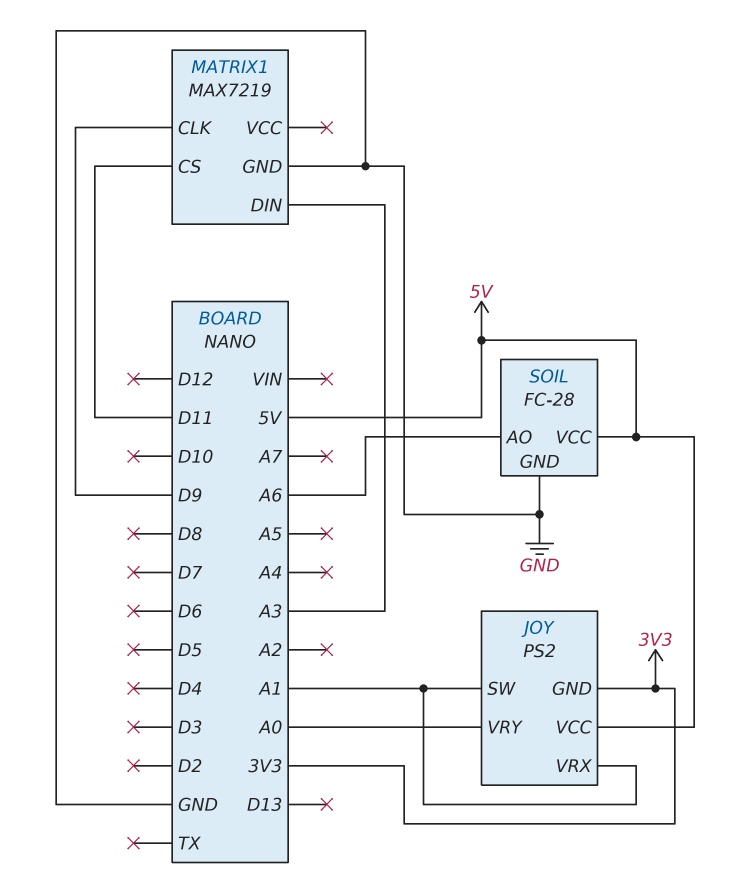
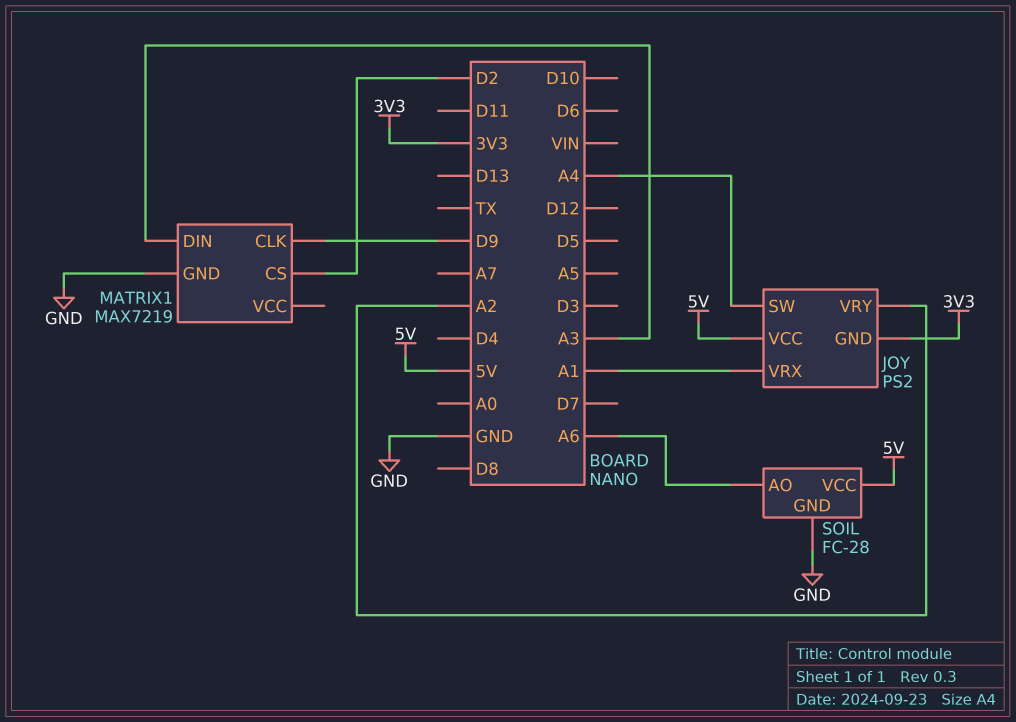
JOY pin SW: A1 -> A4
JOY pin VRY: A0 -> A2
MATRIX1 pin CS: D11 -> D2

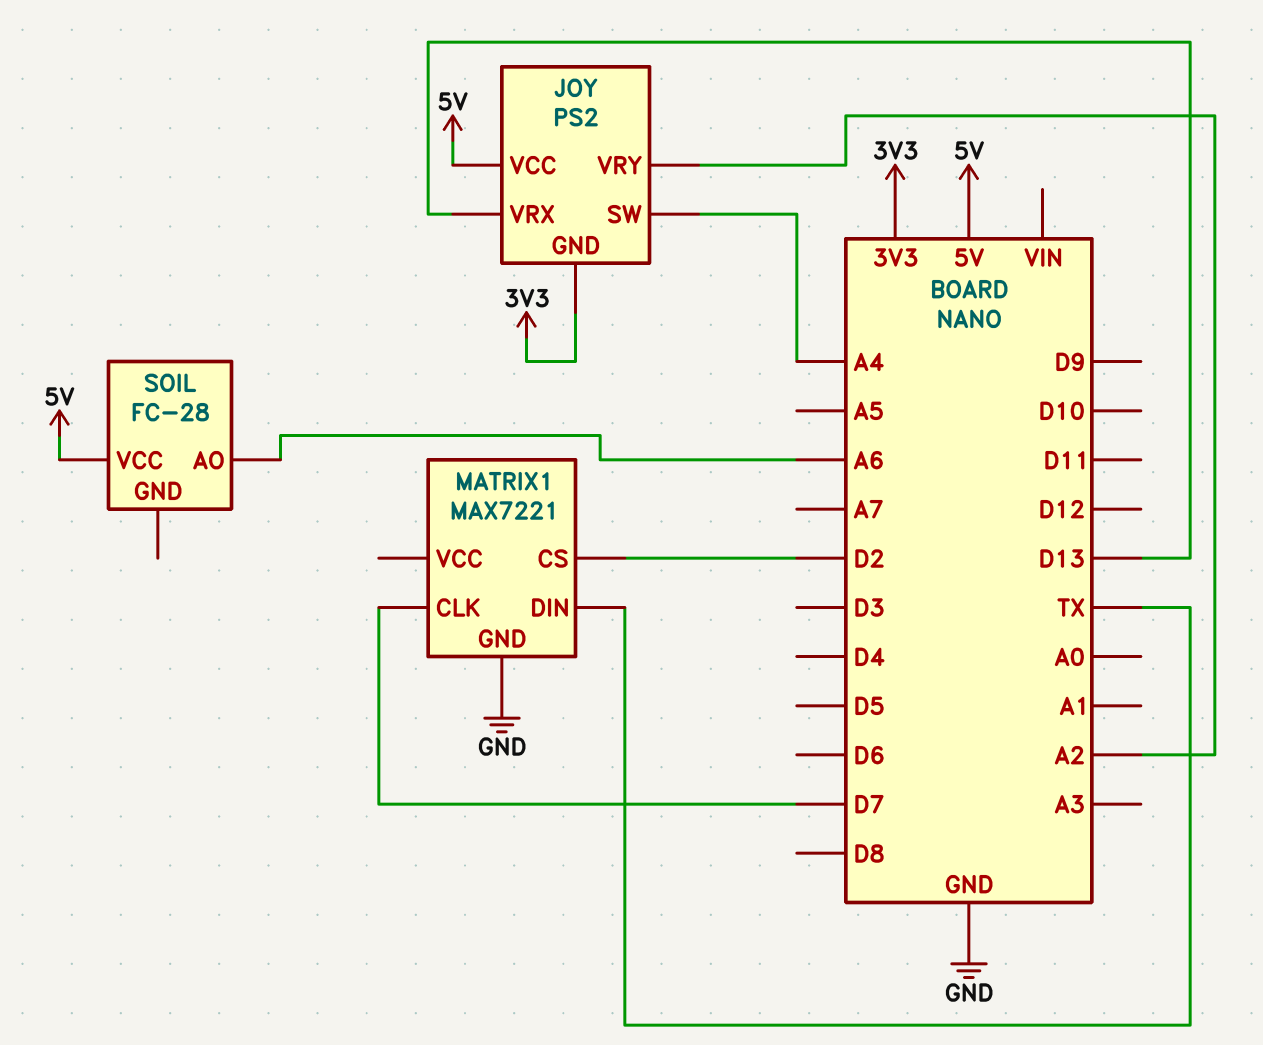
JOY pin VRX: A1 -> D13
MATRIX1: MAX7219 -> MAX7221
MATRIX1 pin CLK: D9 -> D7
MATRIX1 pin DIN: A3 -> TX
SOIL pin GND: GND -> none

